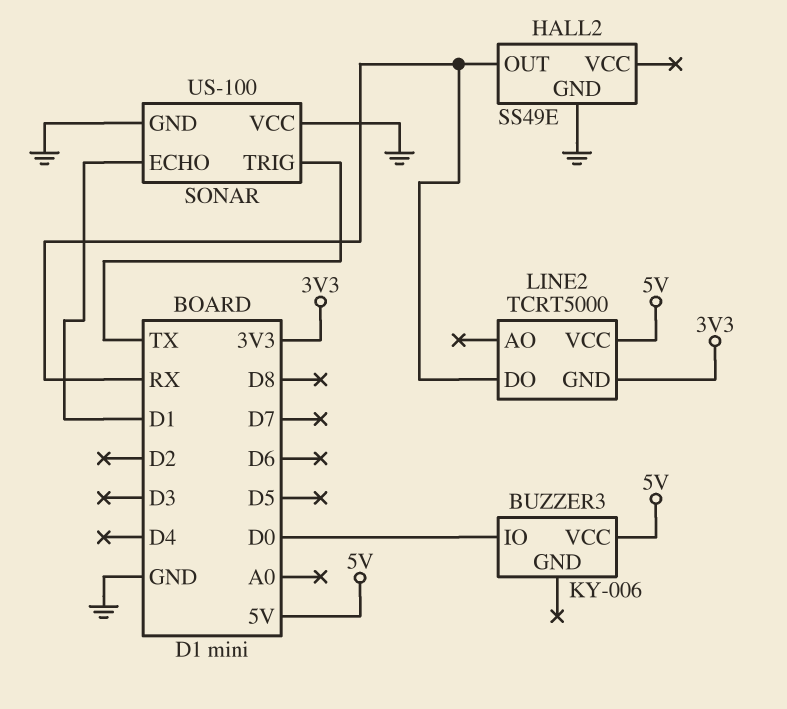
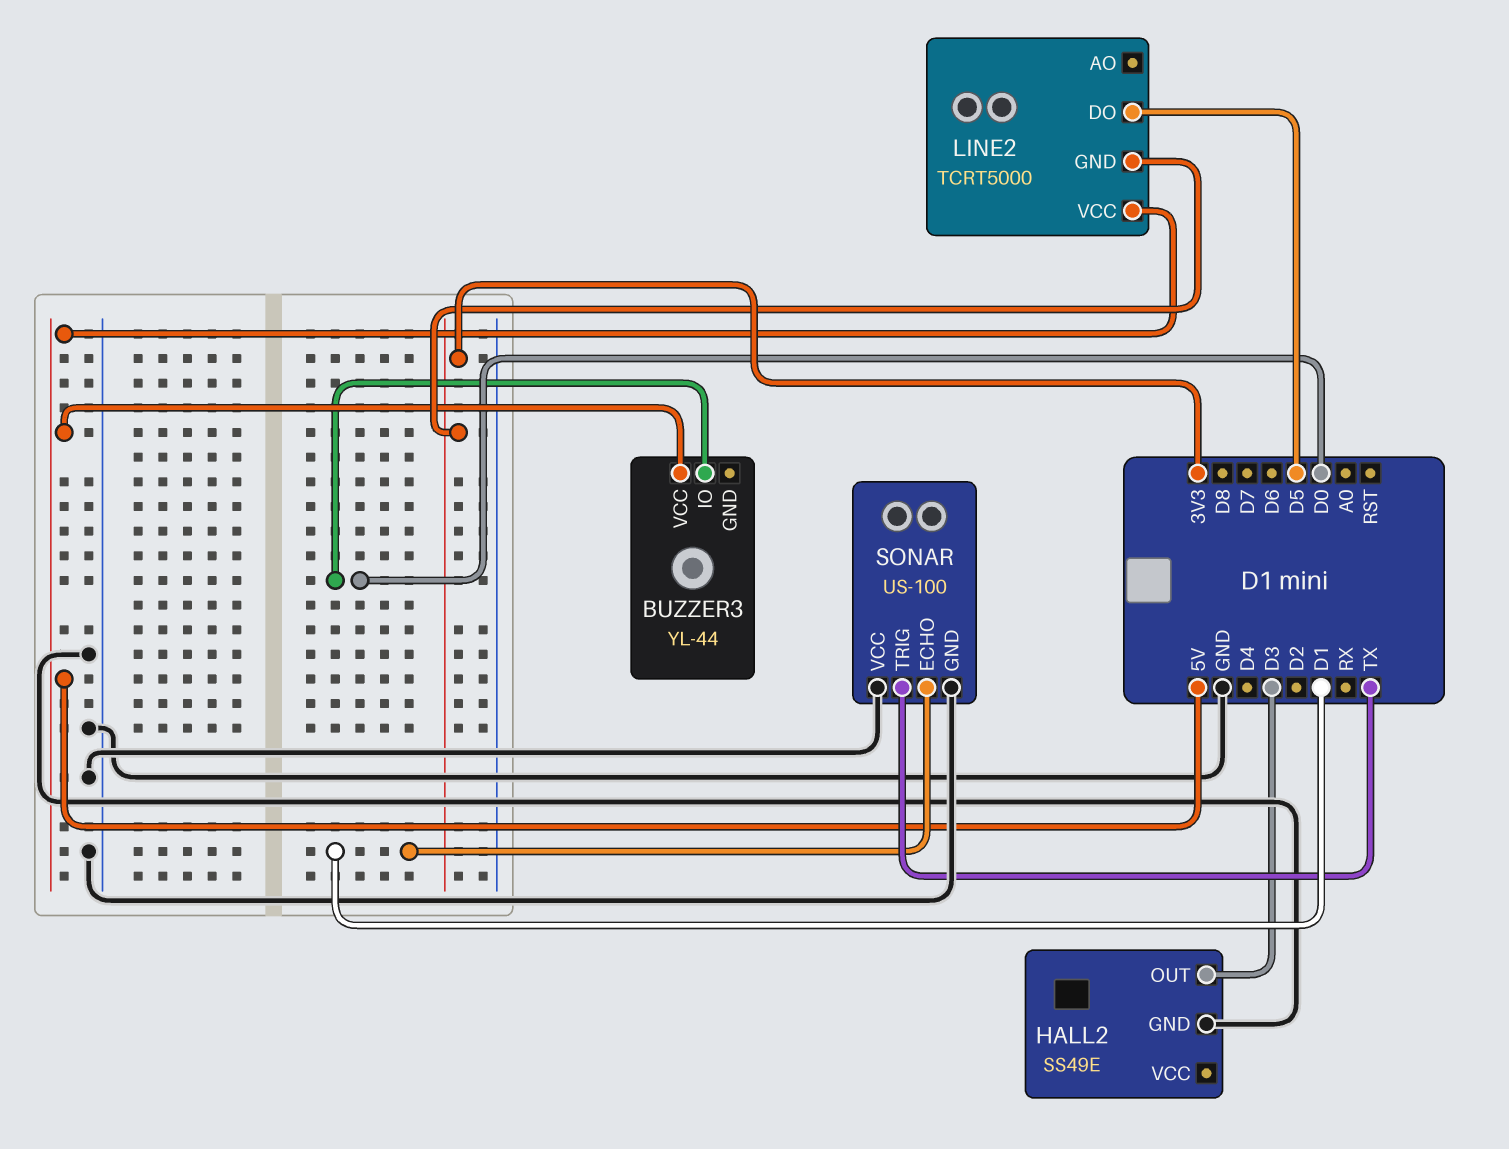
BUZZER3: KY-006 -> YL-44
HALL2 pin OUT: RX -> D3
LINE2 pin DO: RX -> D5

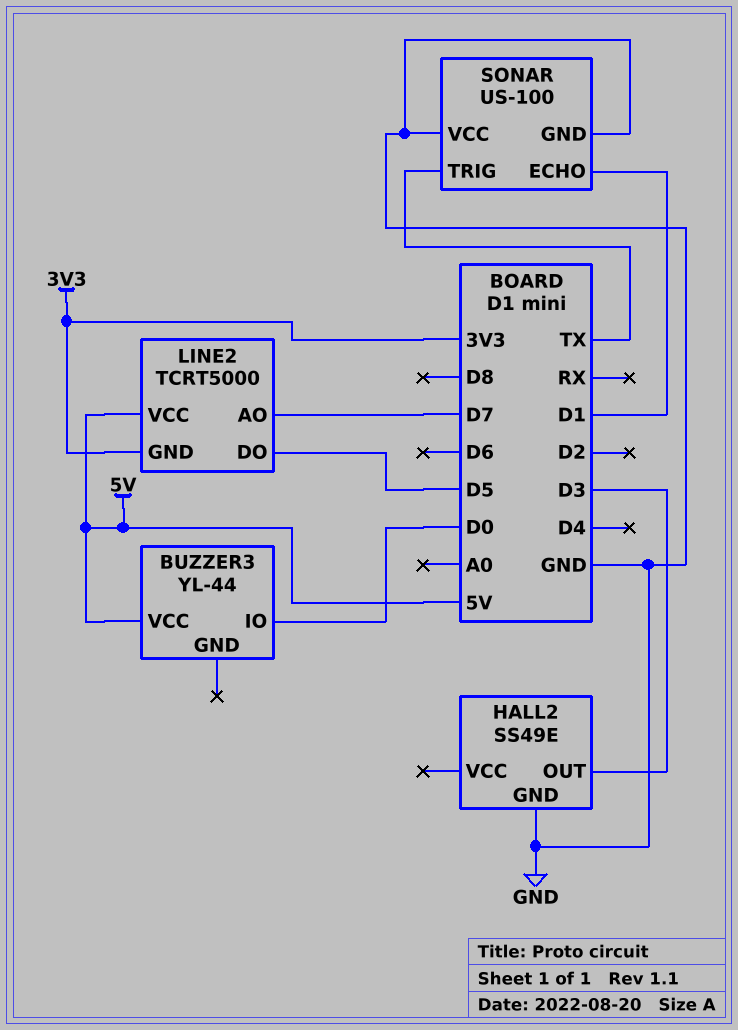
LINE2 pin AO: none -> D7

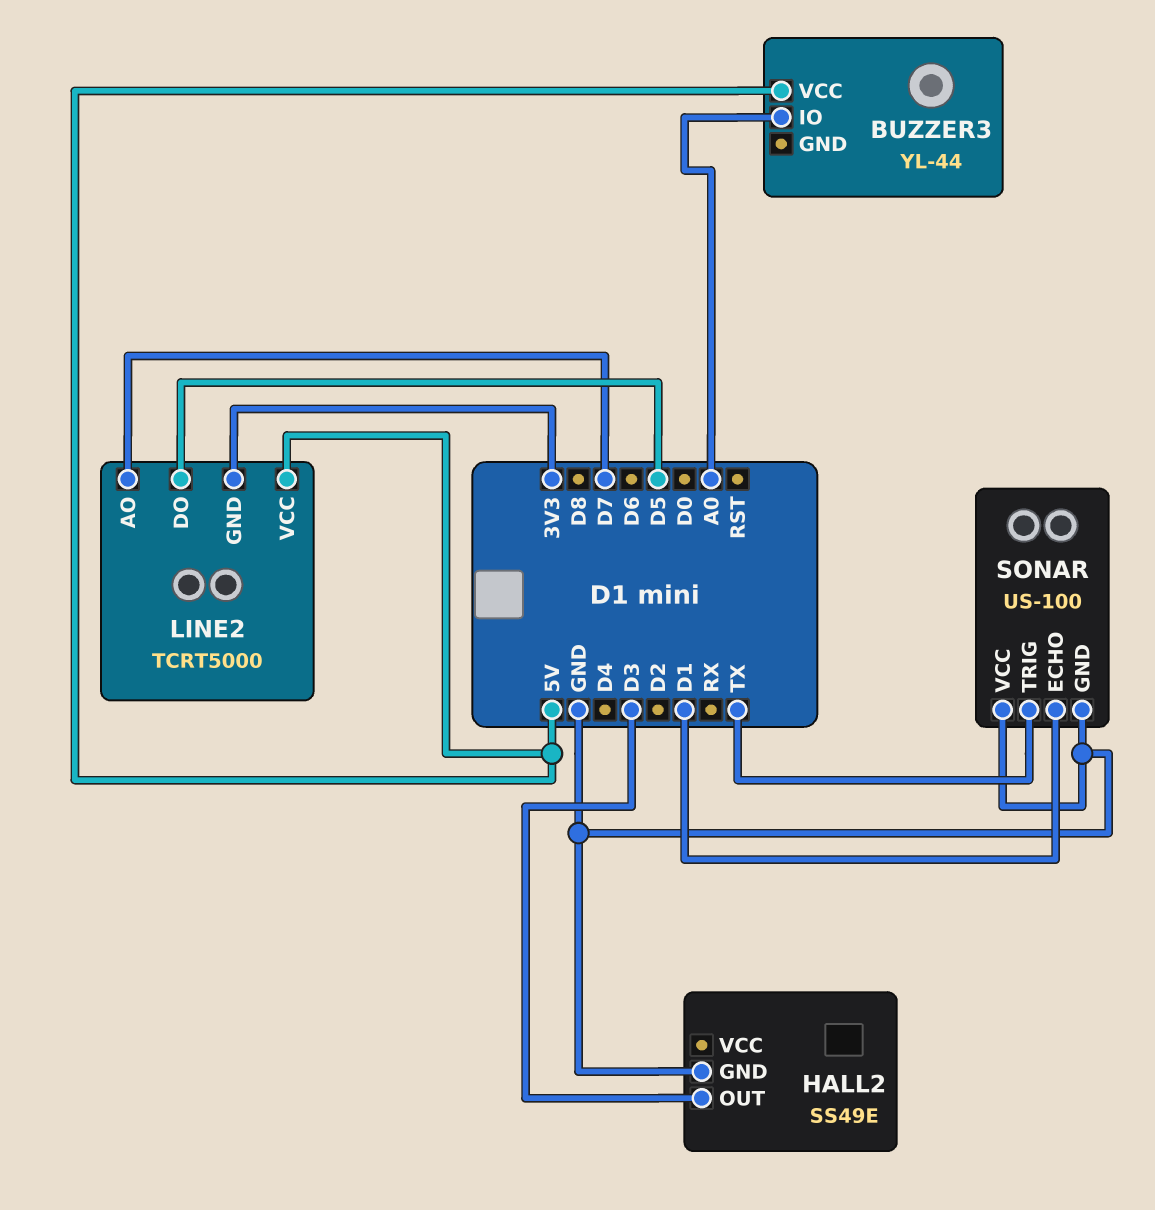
BUZZER3 pin IO: D0 -> A0

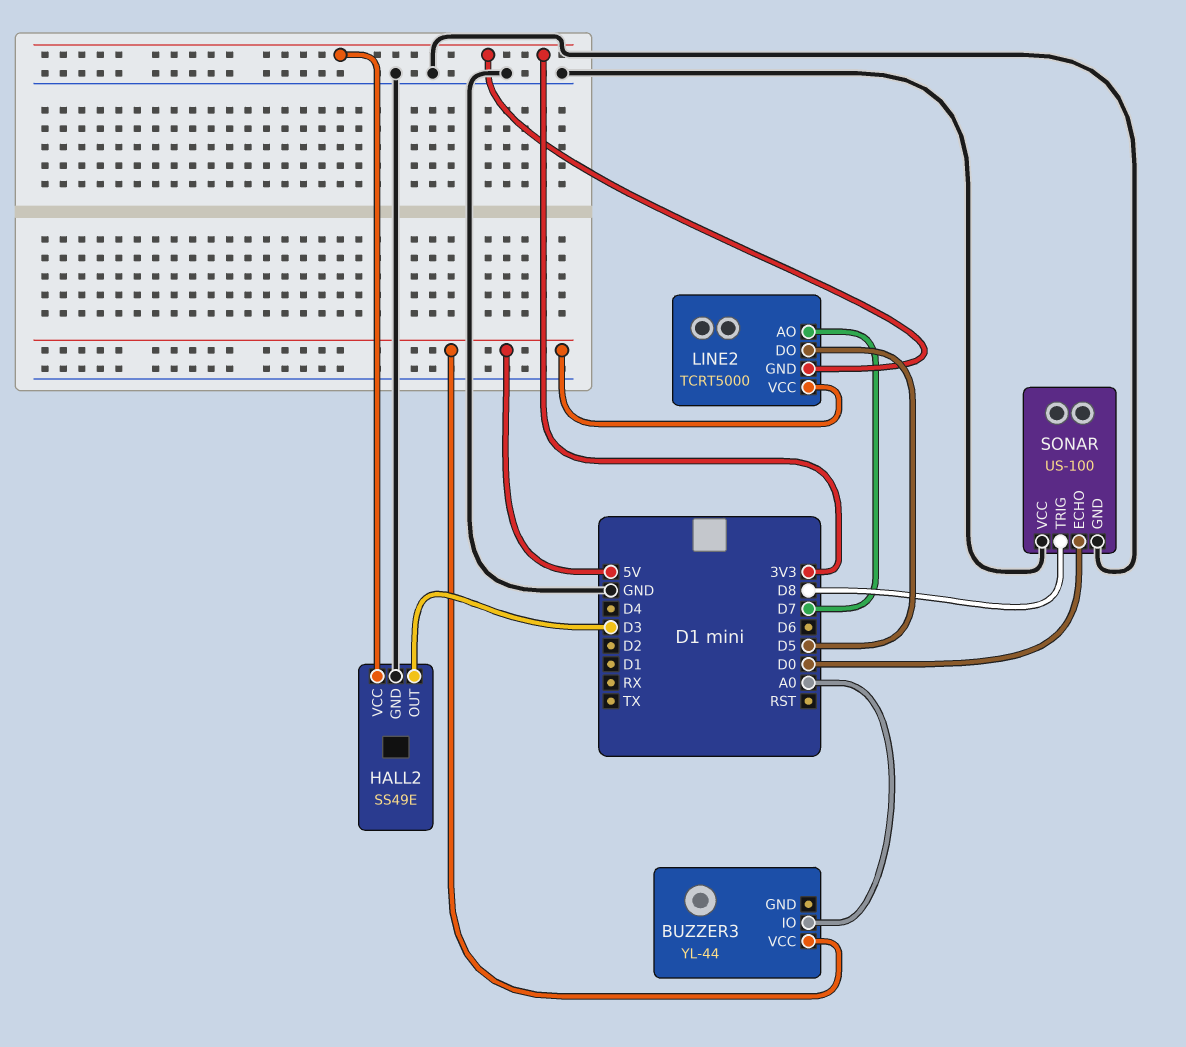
HALL2 pin VCC: none -> 3V3
SONAR pin ECHO: D1 -> D0
SONAR pin TRIG: TX -> D8

